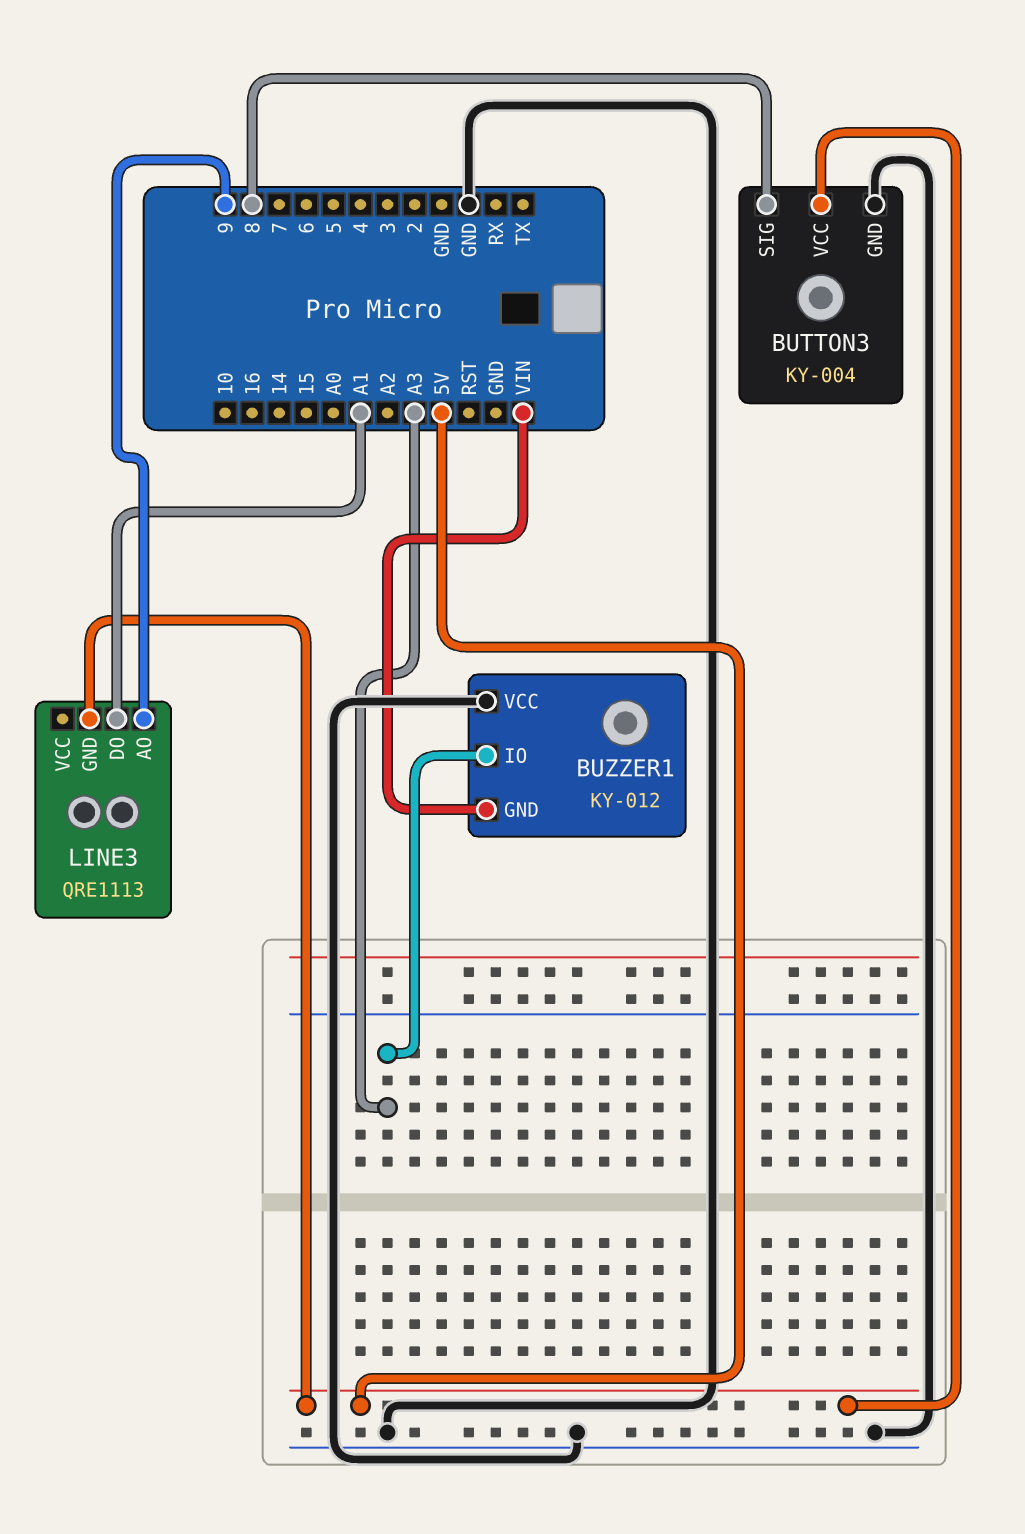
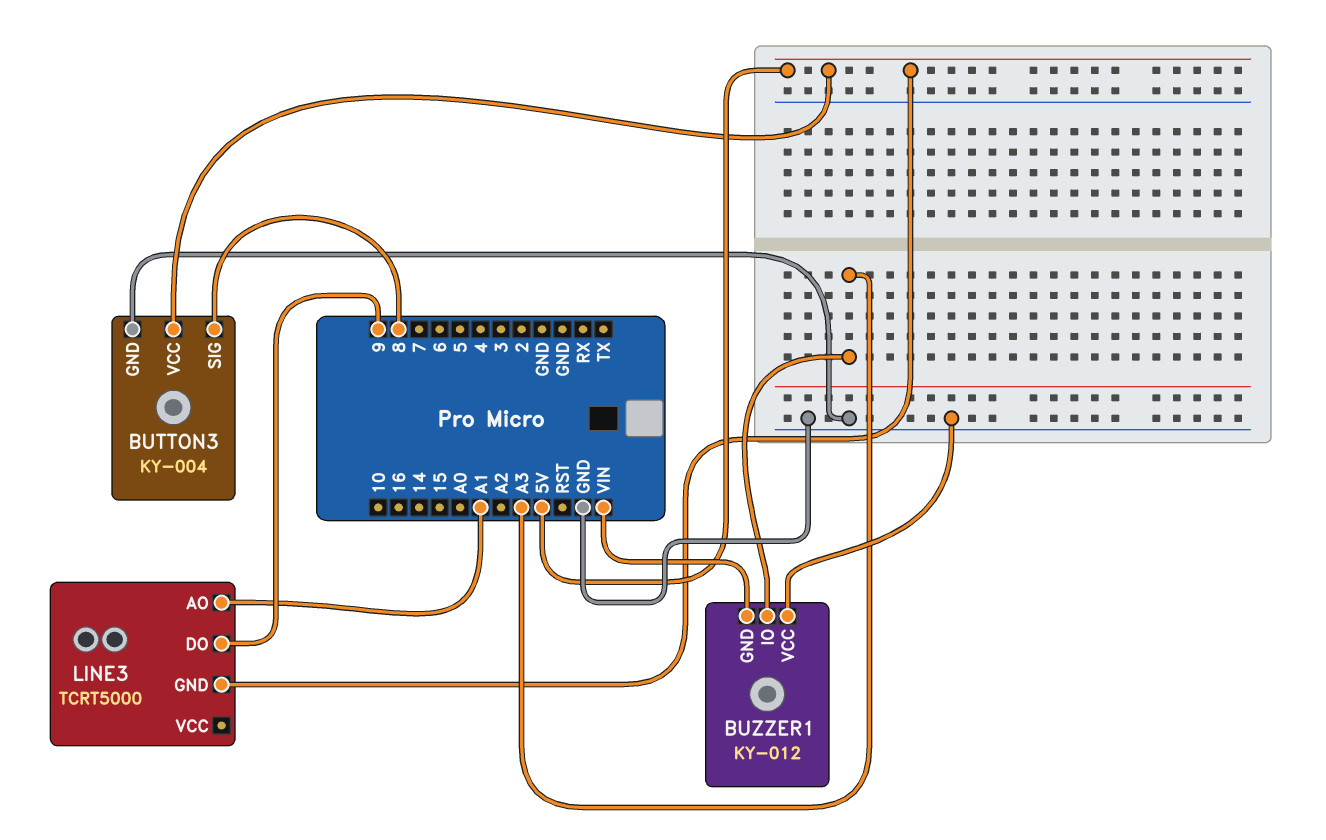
LINE3: QRE1113 -> TCRT5000
LINE3 pin AO: 9 -> A1
LINE3 pin DO: A1 -> 9

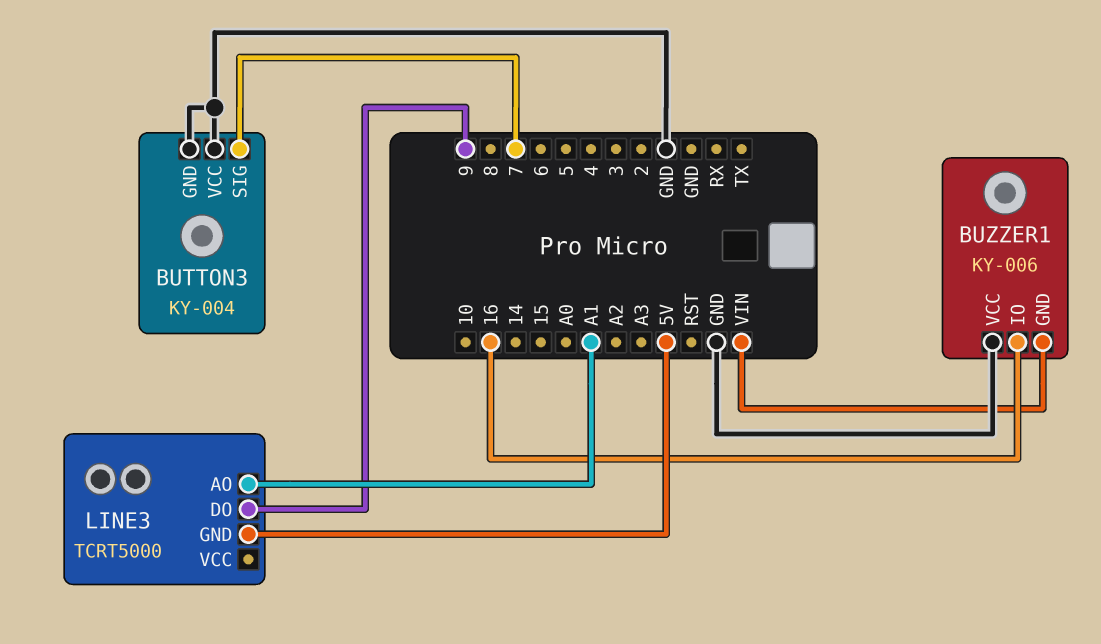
BUTTON3 pin SIG: 8 -> 7
BUTTON3 pin VCC: 5V -> GND
BUZZER1: KY-012 -> KY-006
BUZZER1 pin IO: A3 -> 16

